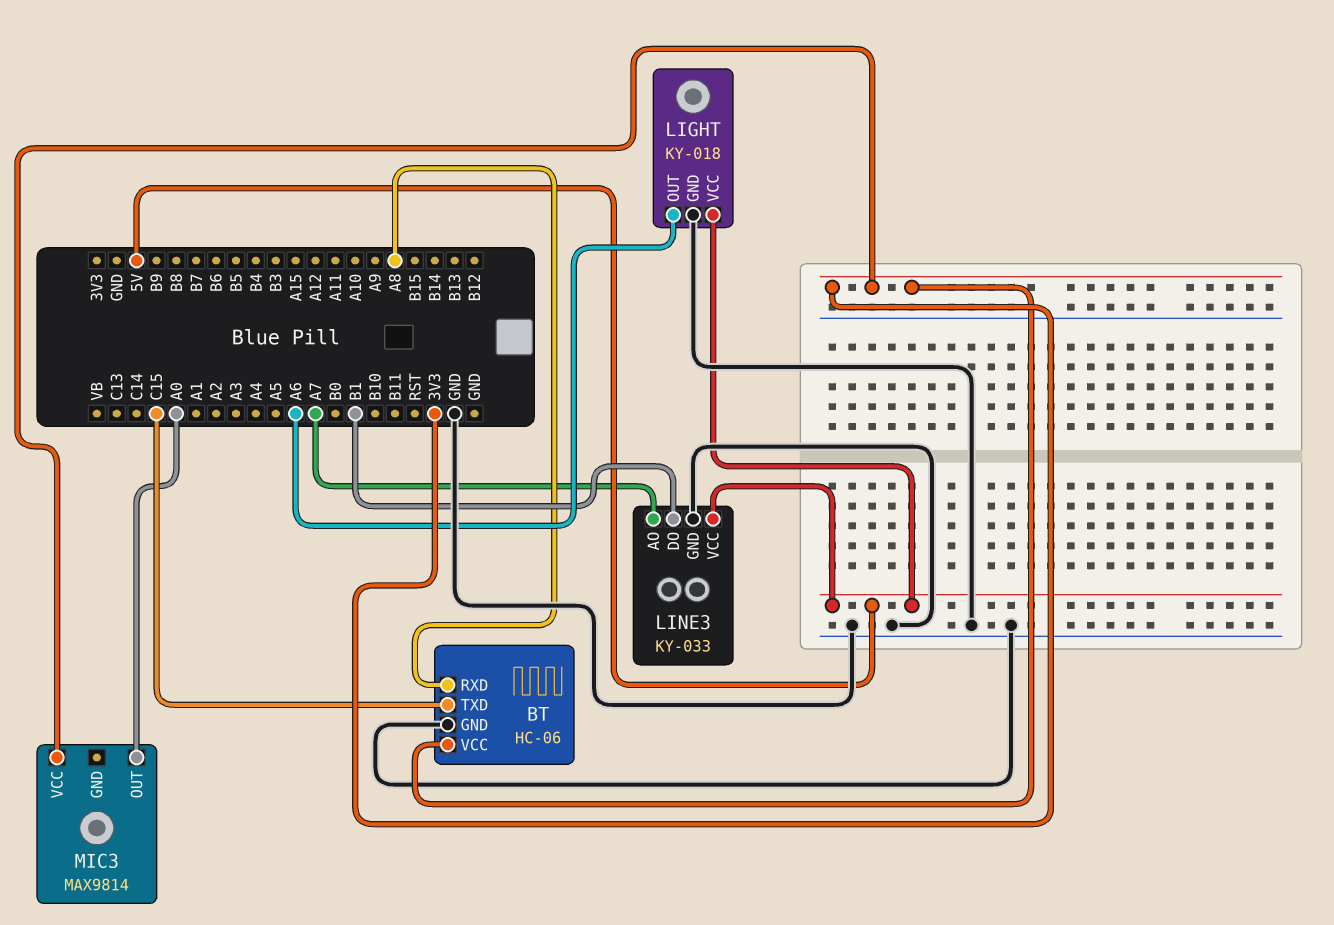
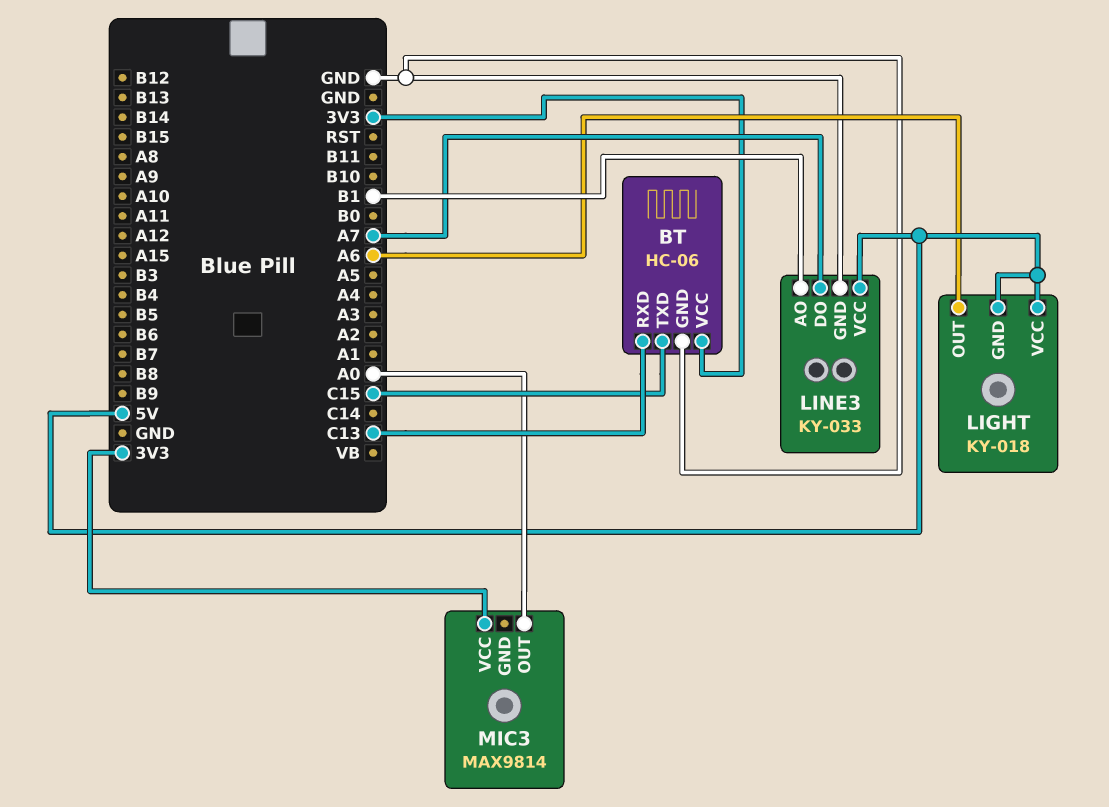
BT pin RXD: A8 -> C13
LIGHT pin GND: GND -> 5V
LINE3 pin AO: A7 -> B1
LINE3 pin DO: B1 -> A7

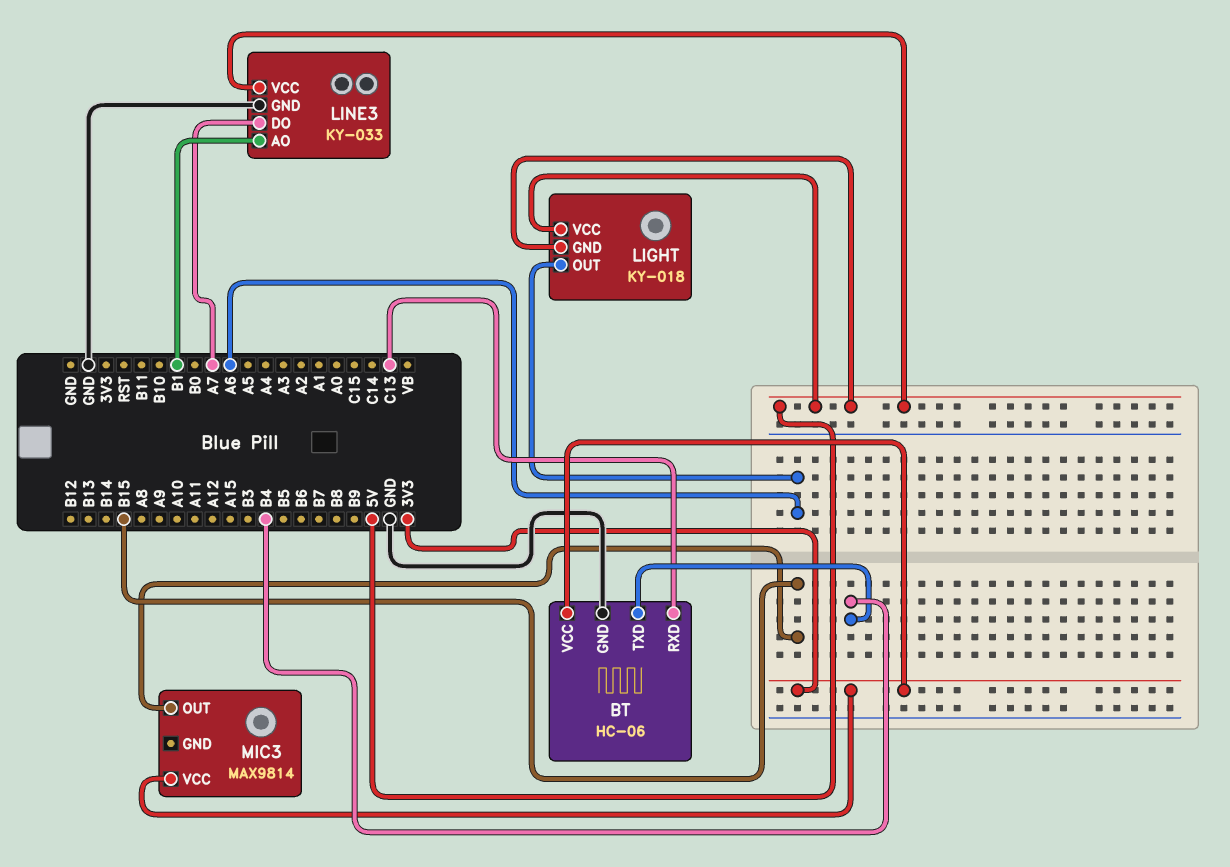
BT pin TXD: C15 -> B4
MIC3 pin OUT: A0 -> B15

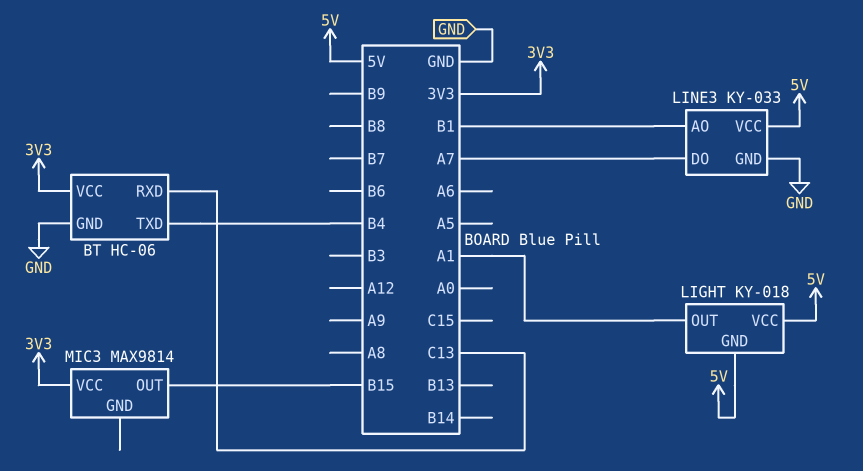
LIGHT pin OUT: A6 -> A1

